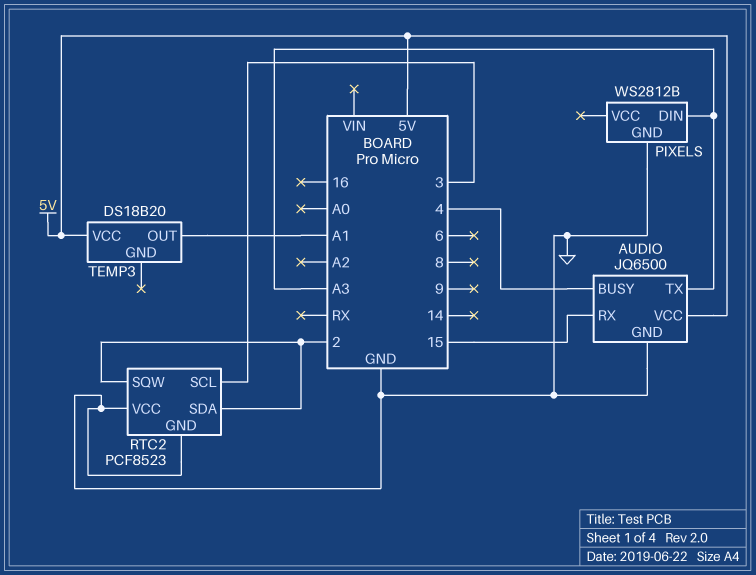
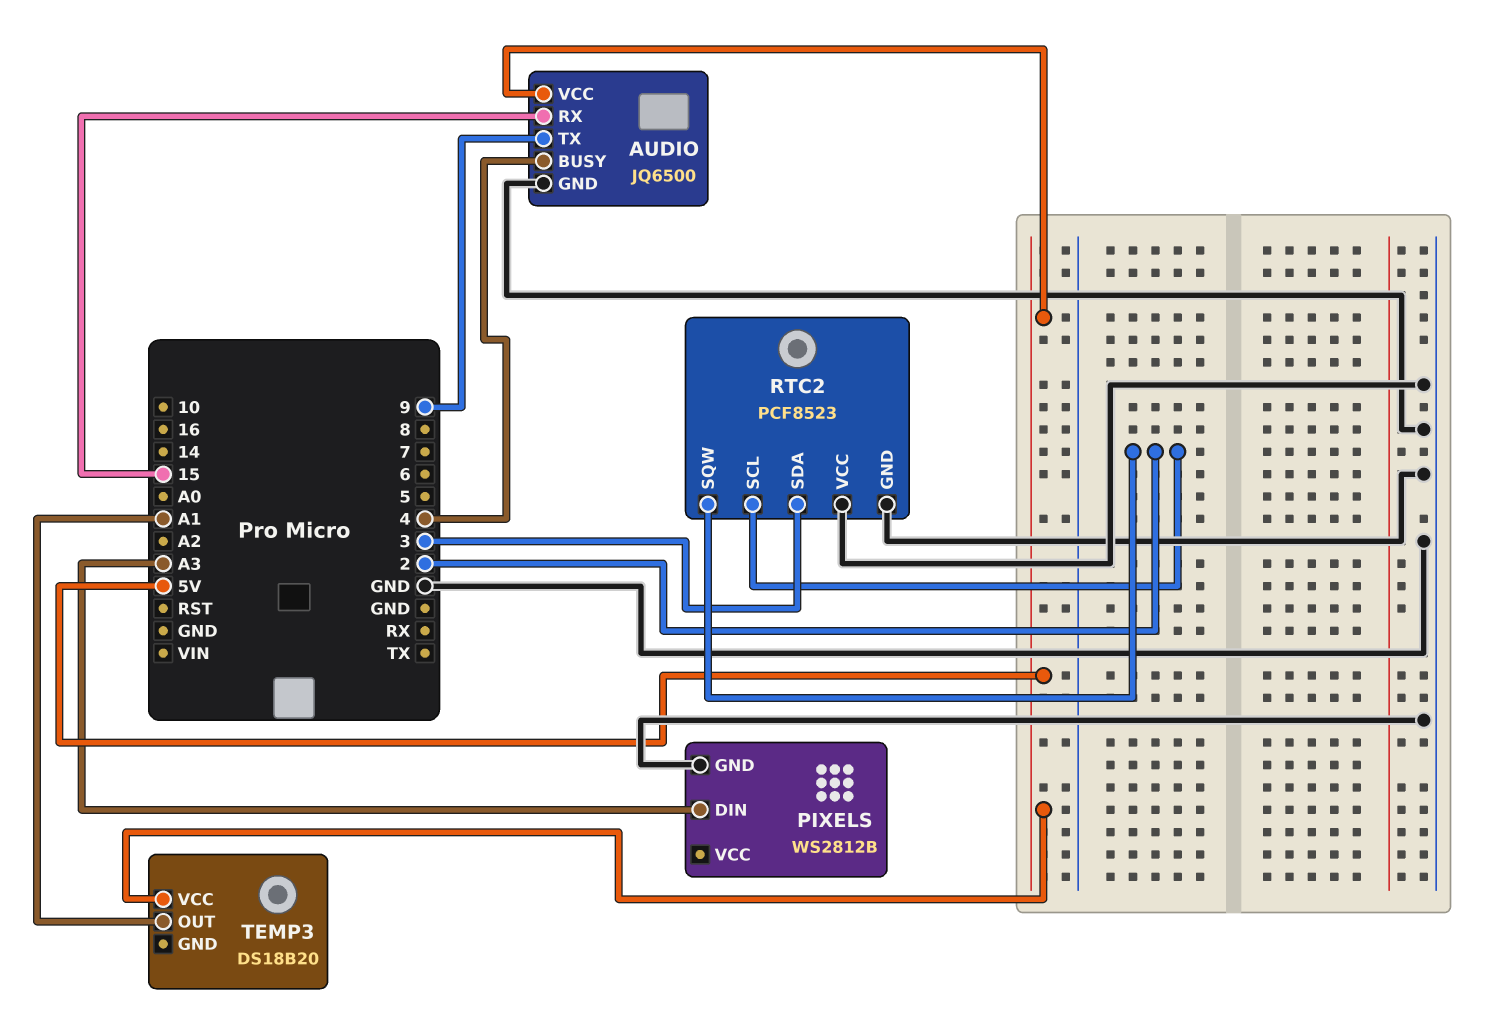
AUDIO pin TX: A3 -> 9
RTC2 pin SCL: 3 -> 2
RTC2 pin SDA: 2 -> 3

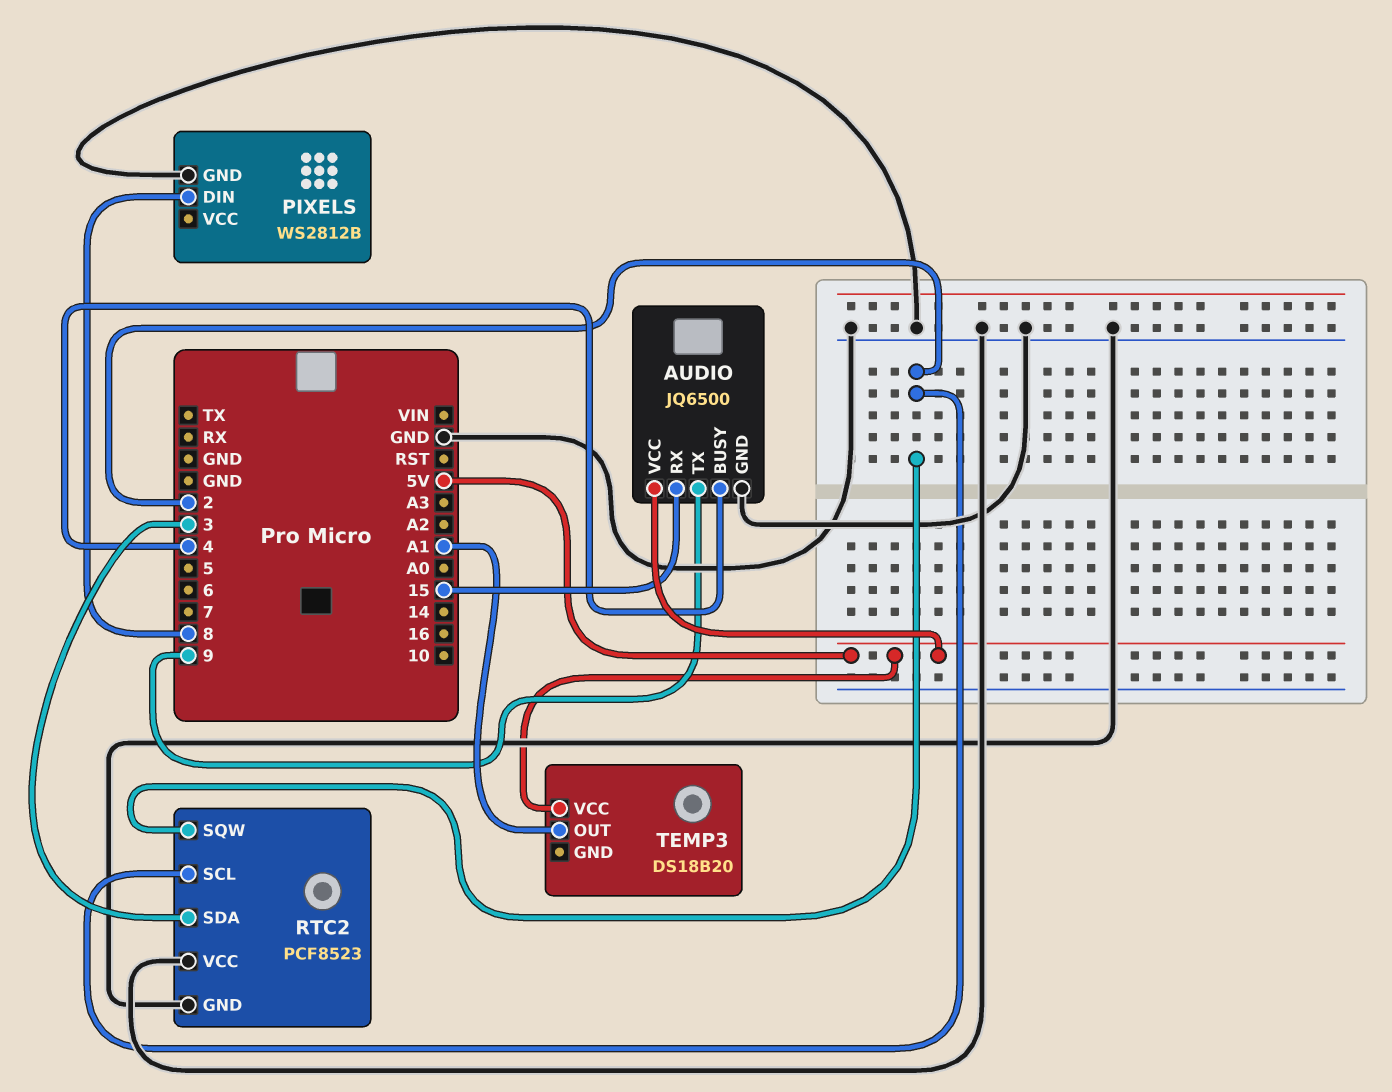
PIXELS pin DIN: A3 -> 8

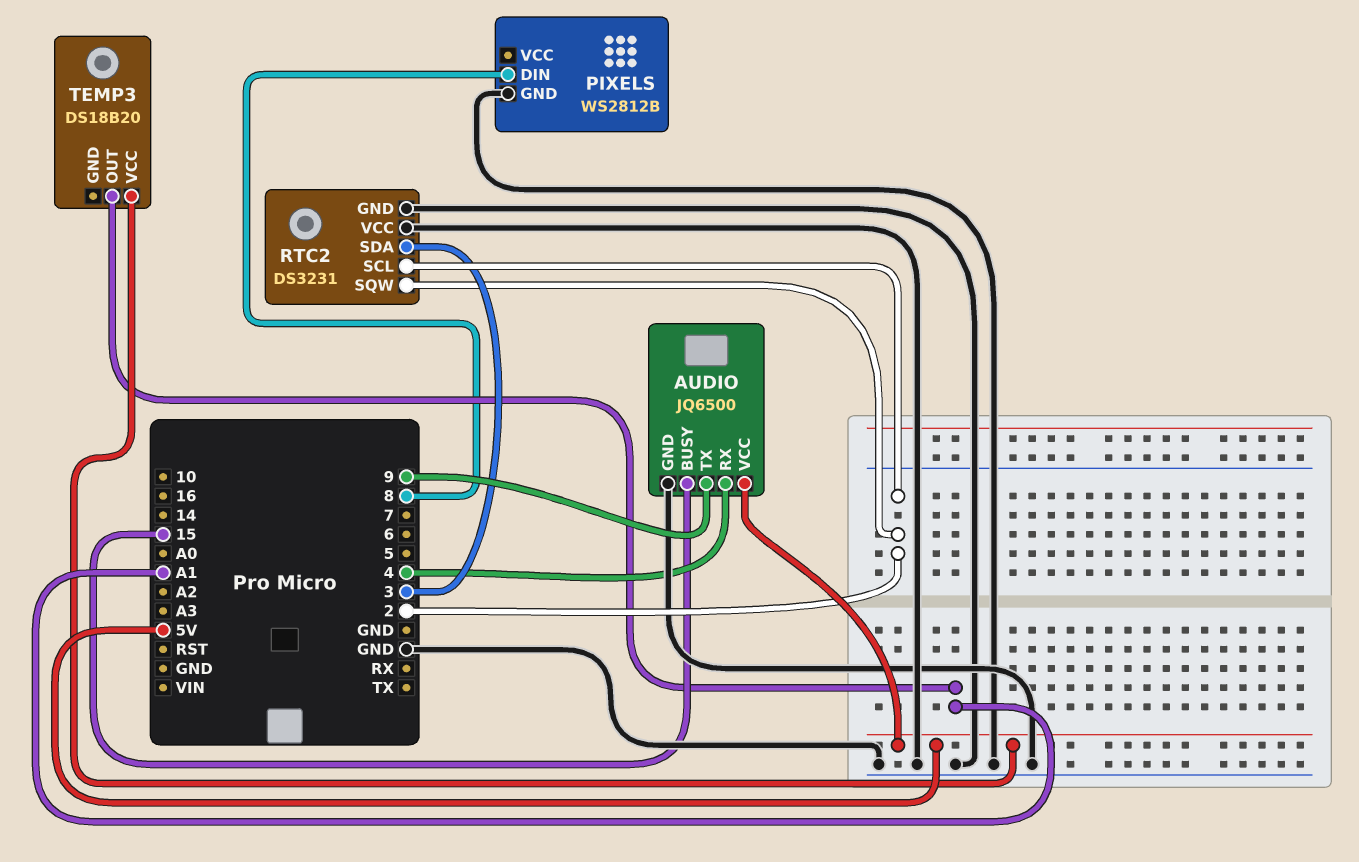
AUDIO pin BUSY: 4 -> 15
AUDIO pin RX: 15 -> 4
RTC2: PCF8523 -> DS3231

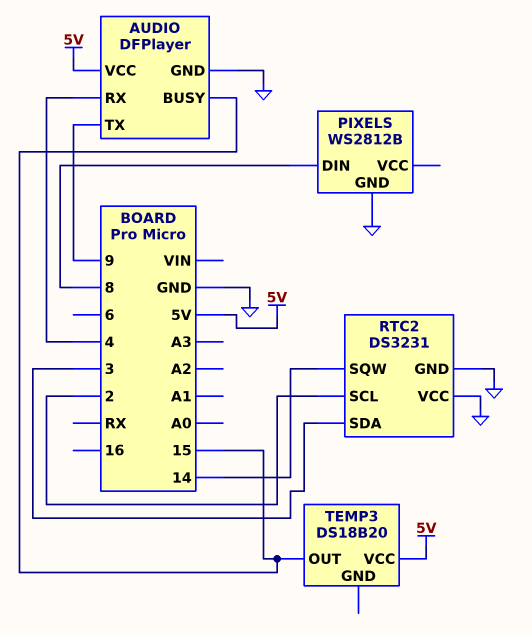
AUDIO: JQ6500 -> DFPlayer
RTC2 pin SQW: 2 -> 14
TEMP3 pin OUT: A1 -> 15

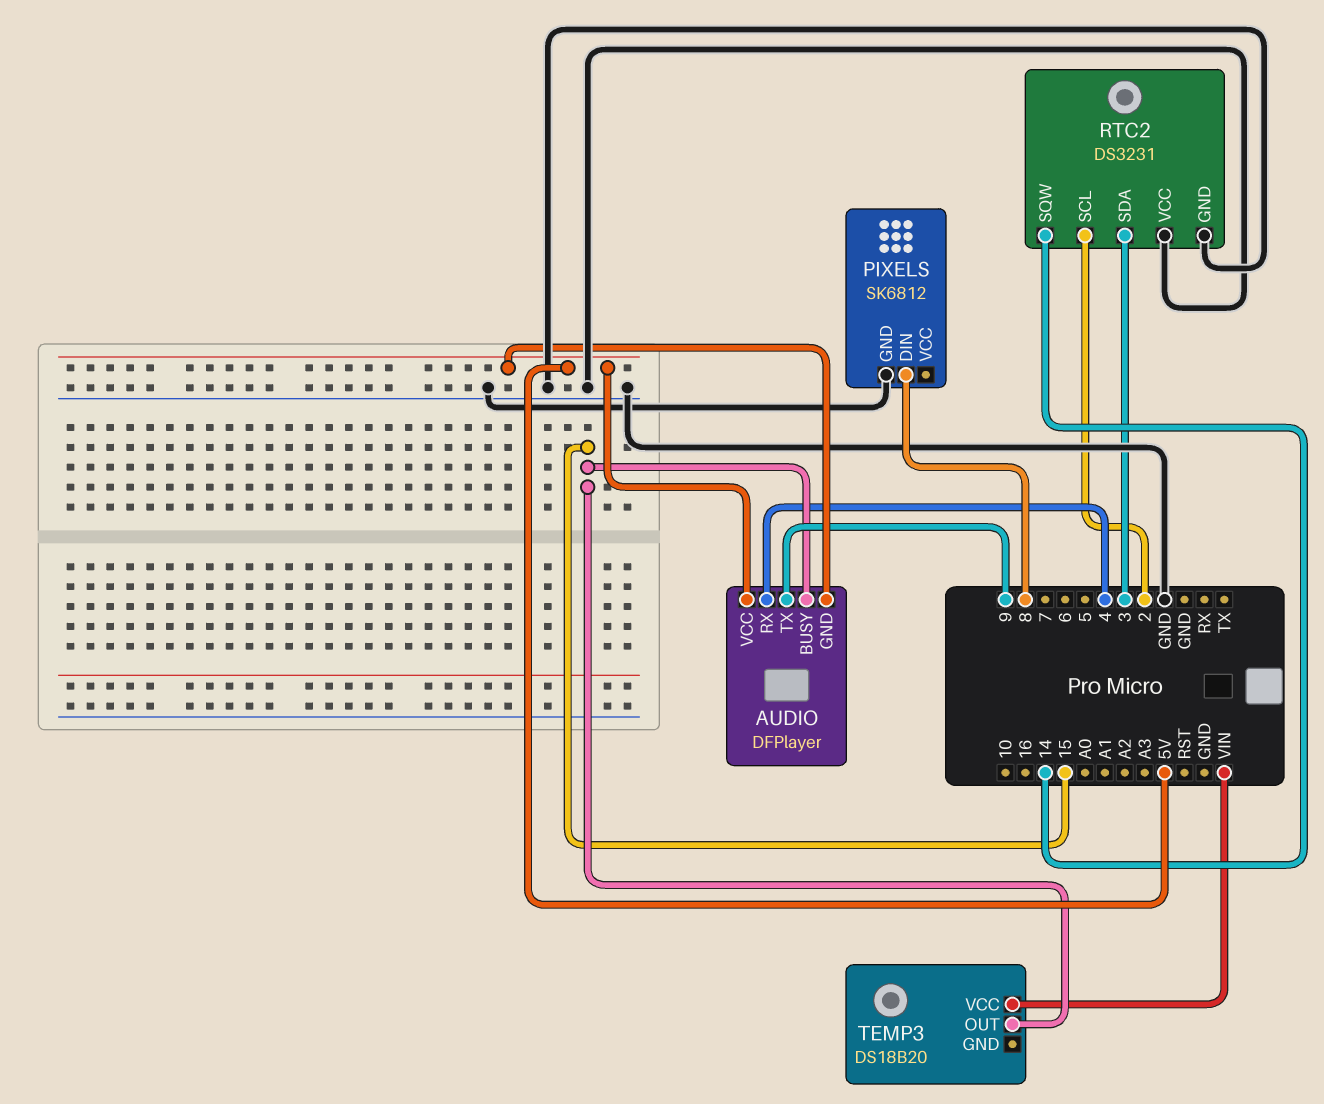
AUDIO pin GND: GND -> 5V
PIXELS: WS2812B -> SK6812
TEMP3 pin VCC: 5V -> VIN

